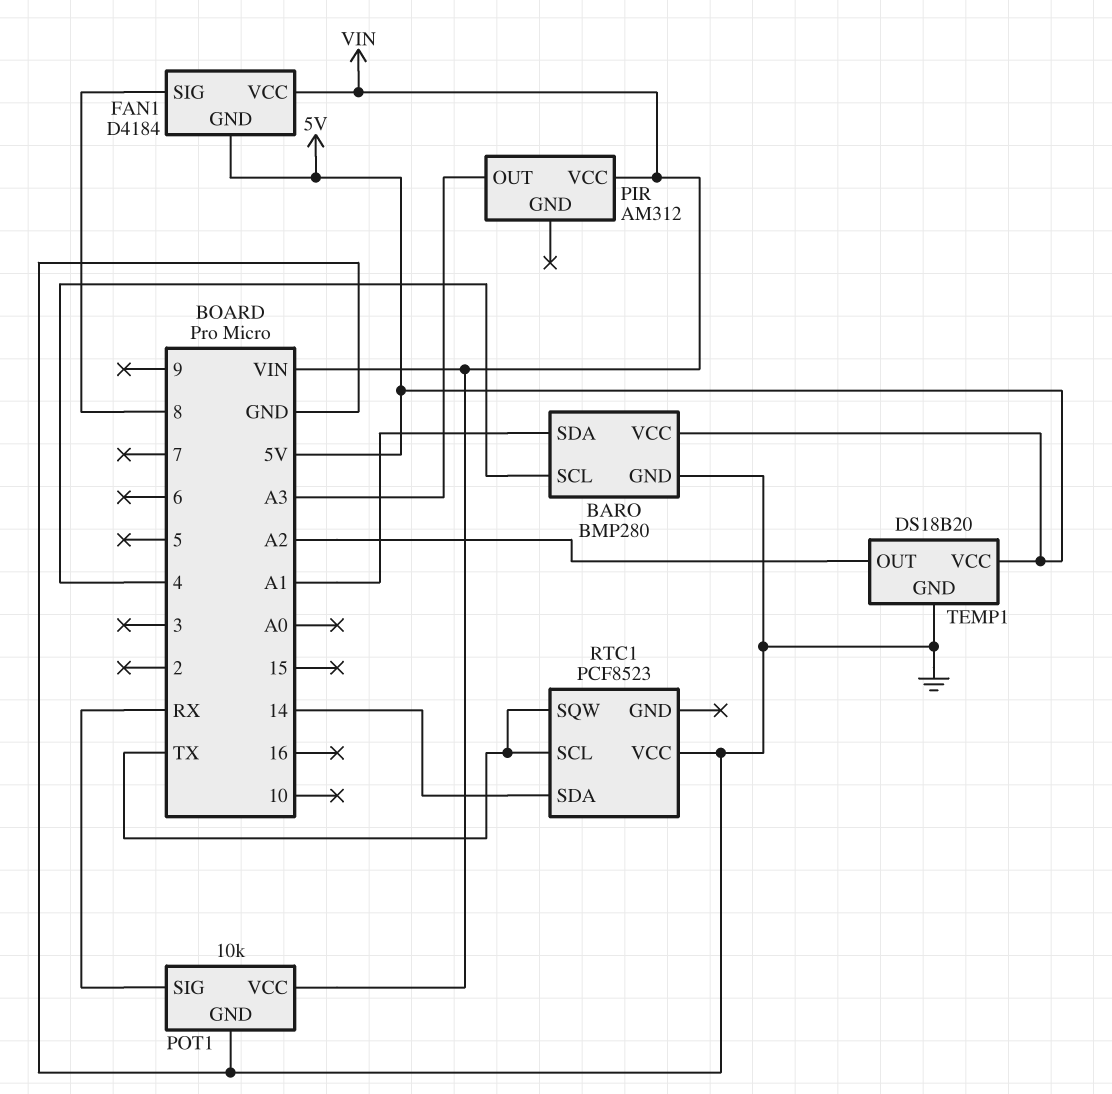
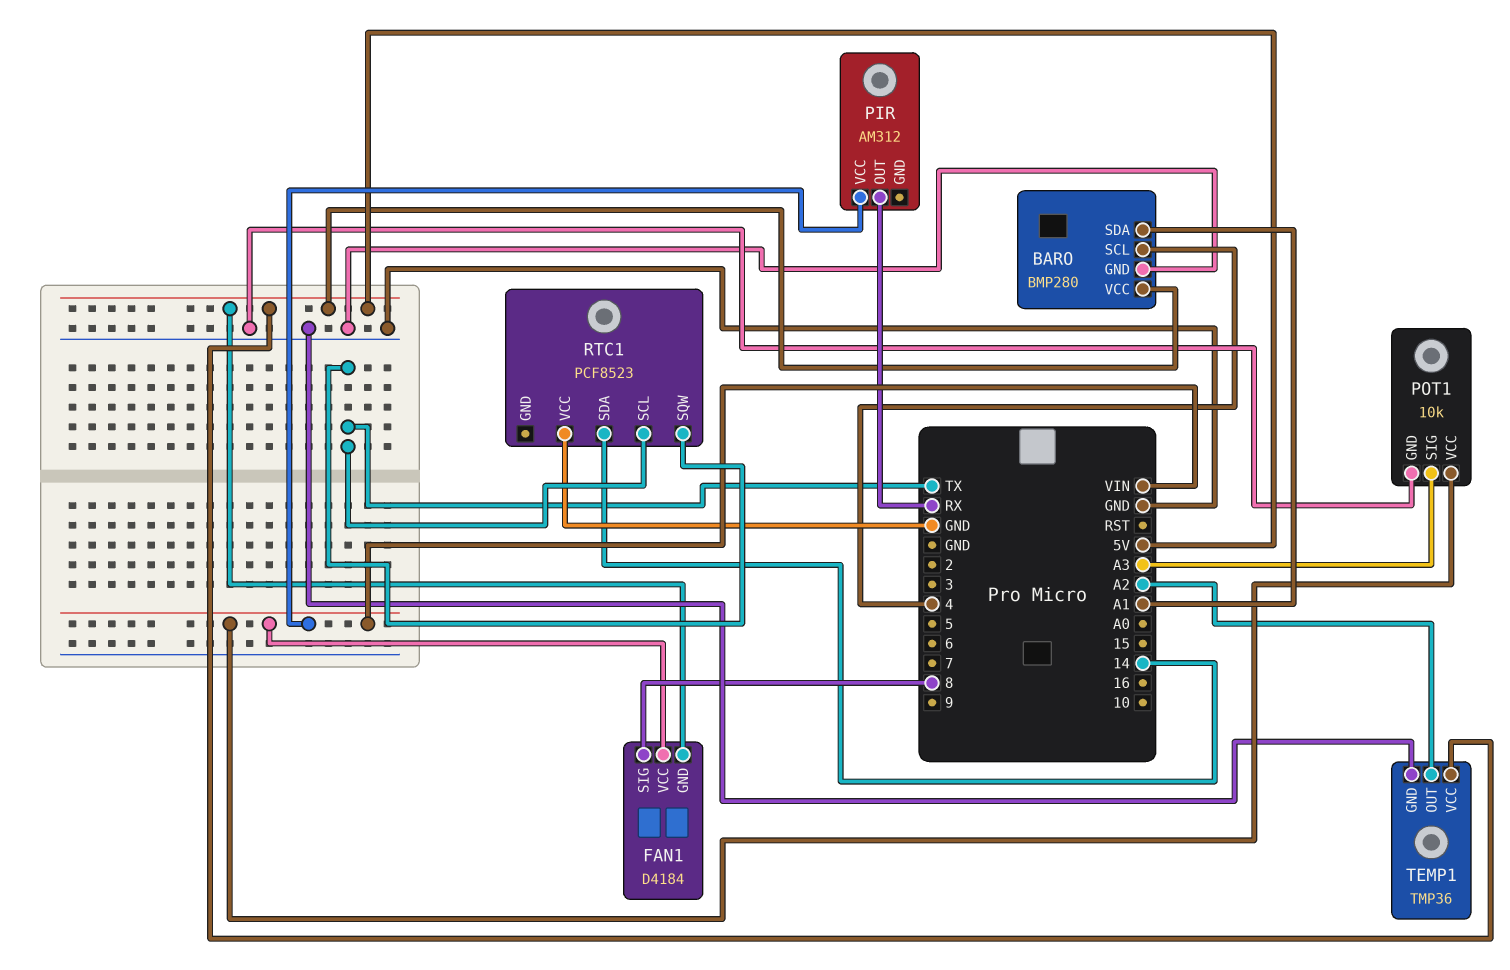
PIR pin OUT: A3 -> RX
POT1 pin SIG: RX -> A3
TEMP1: DS18B20 -> TMP36

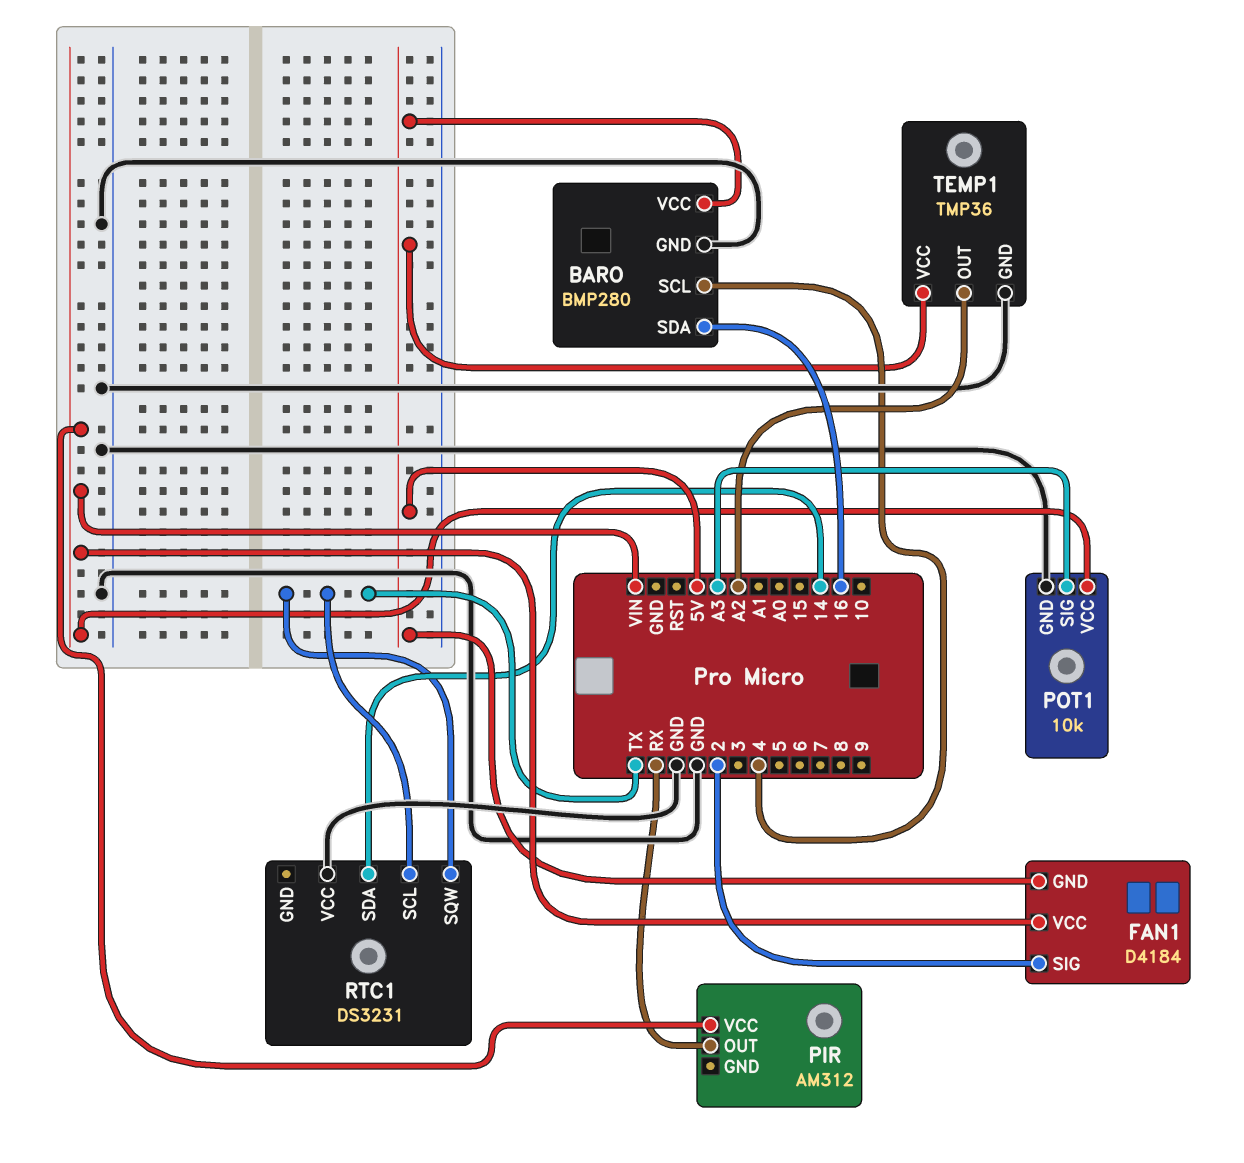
BARO pin SDA: A1 -> 16
FAN1 pin SIG: 8 -> 2
RTC1: PCF8523 -> DS3231

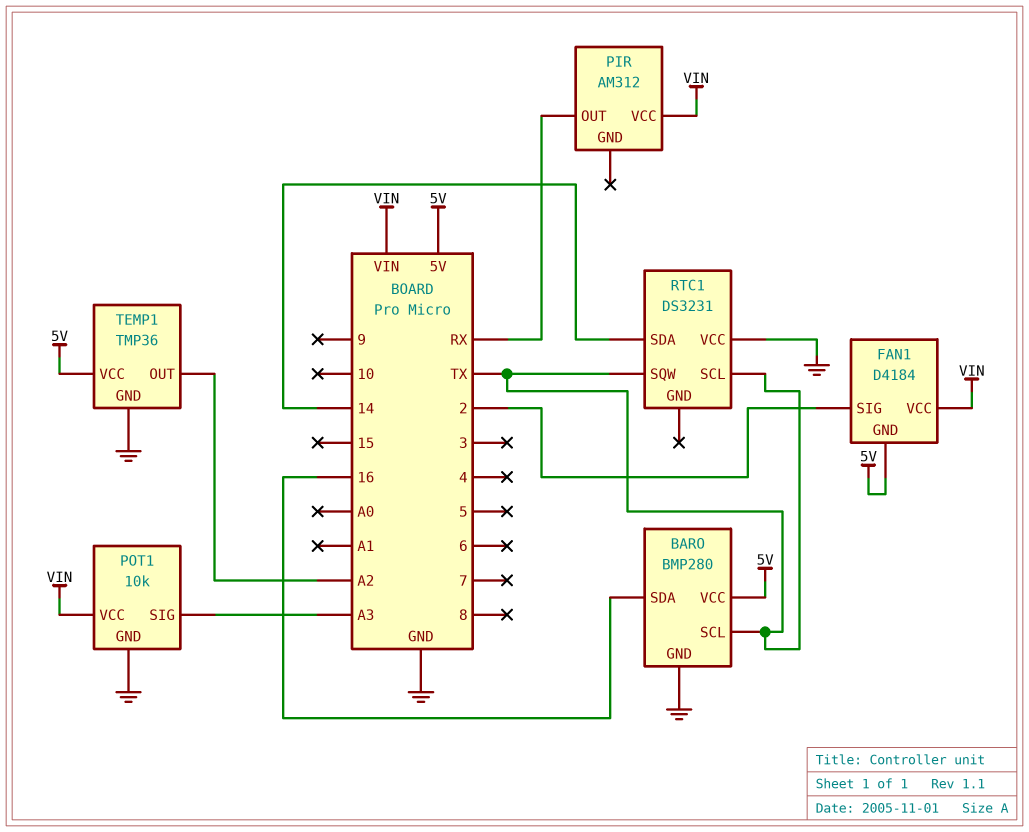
BARO pin SCL: 4 -> TX

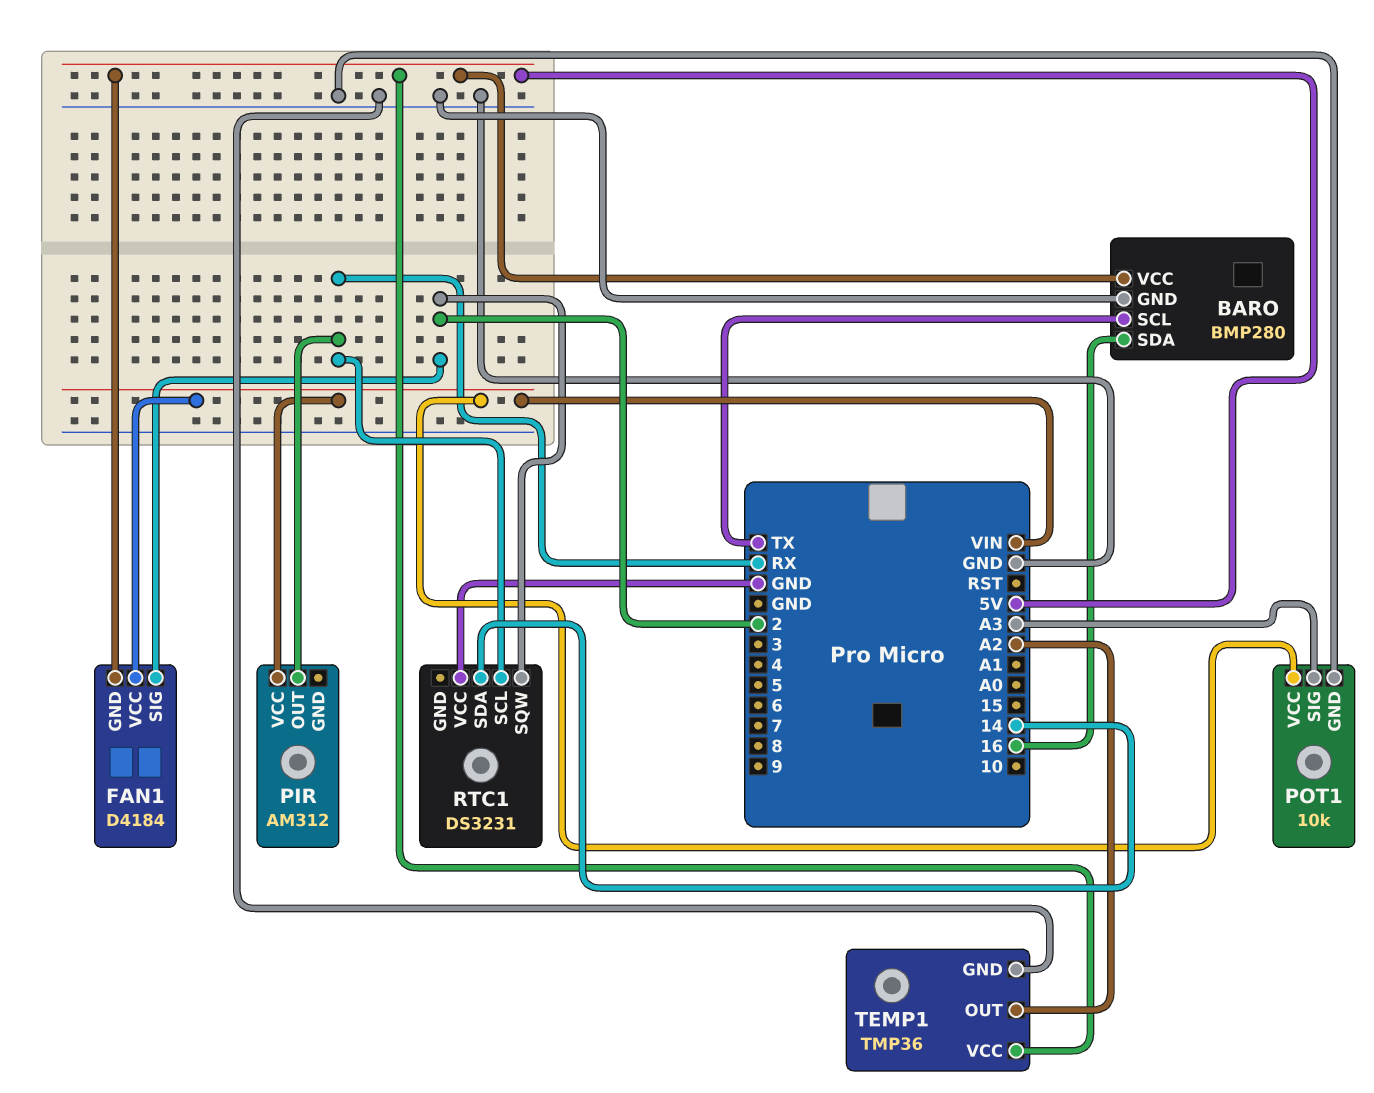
RTC1 pin SCL: TX -> RX
RTC1 pin SQW: TX -> 2

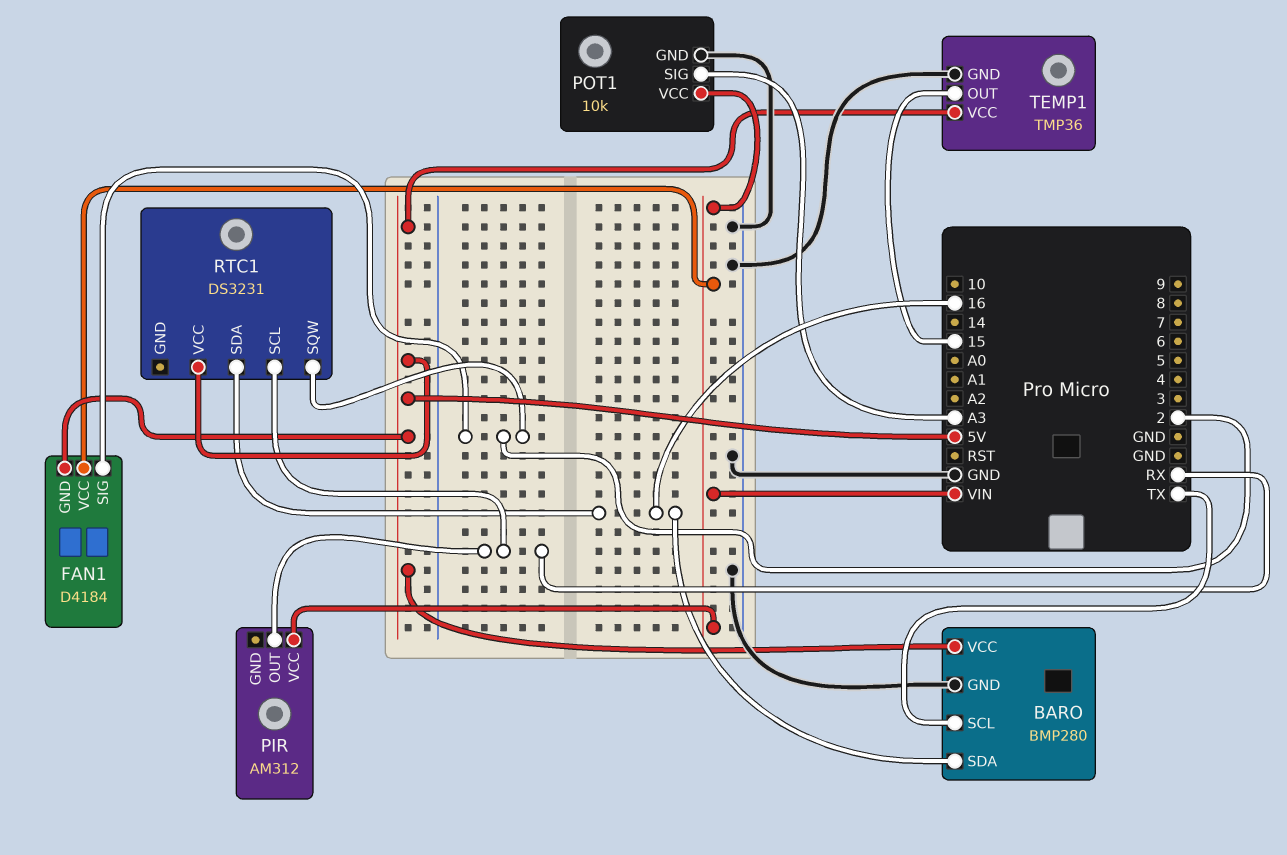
RTC1 pin SDA: 14 -> 16
RTC1 pin VCC: GND -> 5V
TEMP1 pin OUT: A2 -> 15

